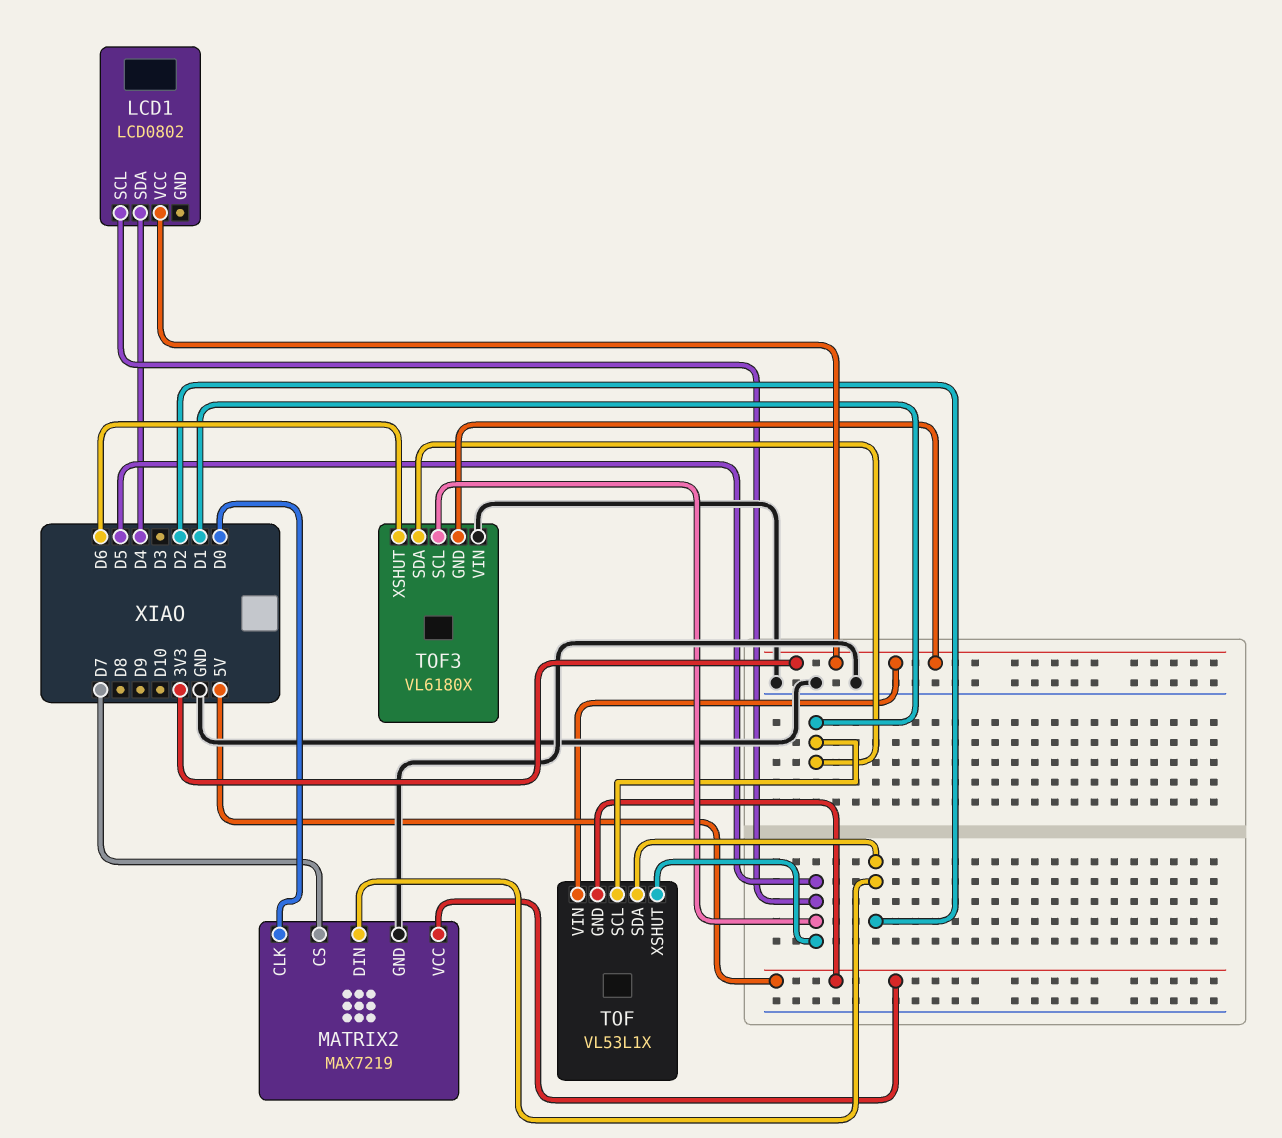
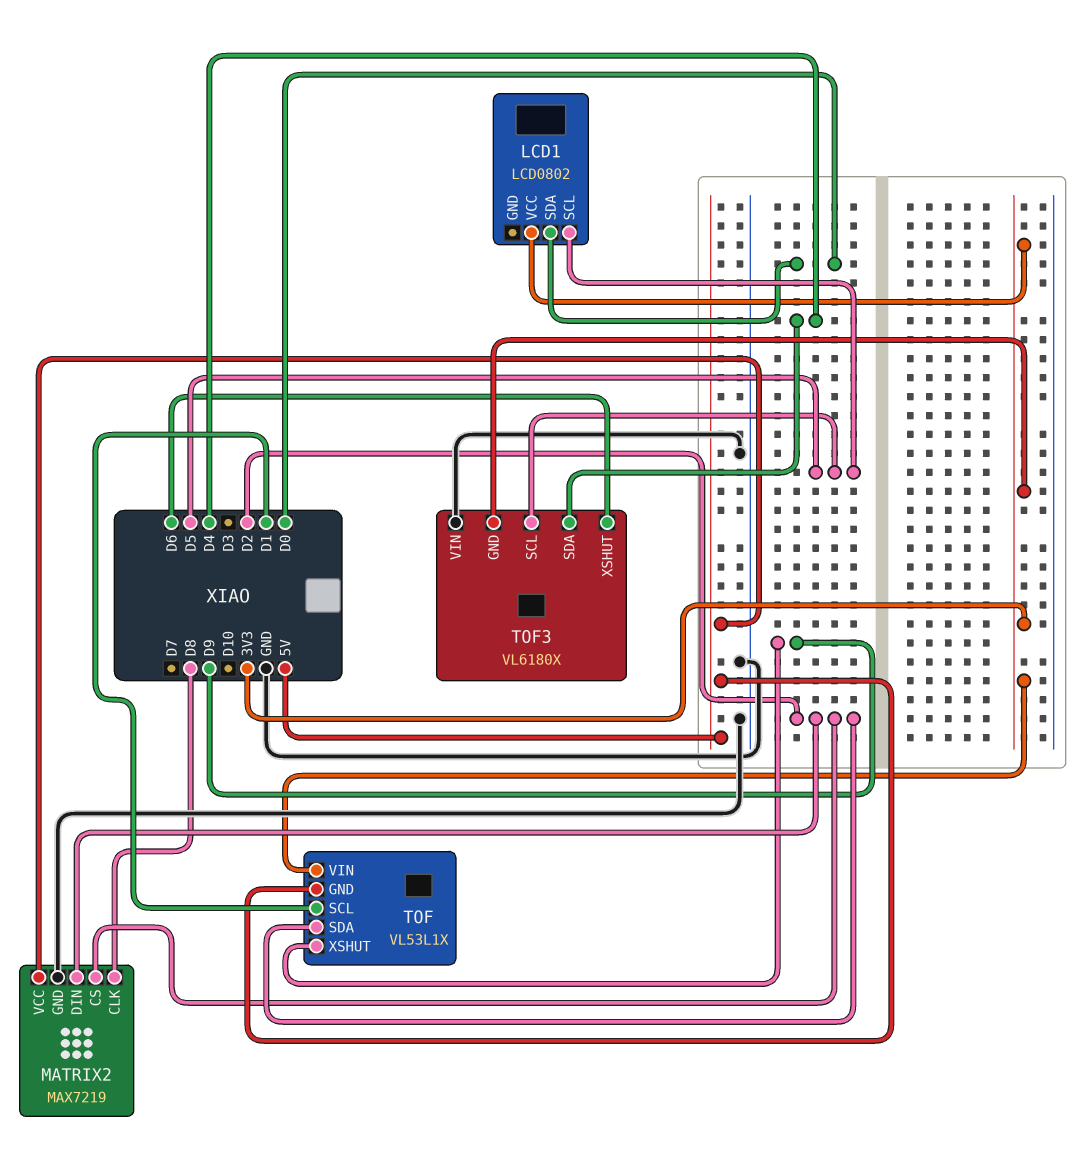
LCD1 pin SDA: D4 -> D0
MATRIX2 pin CLK: D0 -> D8
MATRIX2 pin CS: D7 -> D2
TOF pin XSHUT: D5 -> D9
TOF3 pin SDA: D1 -> D4

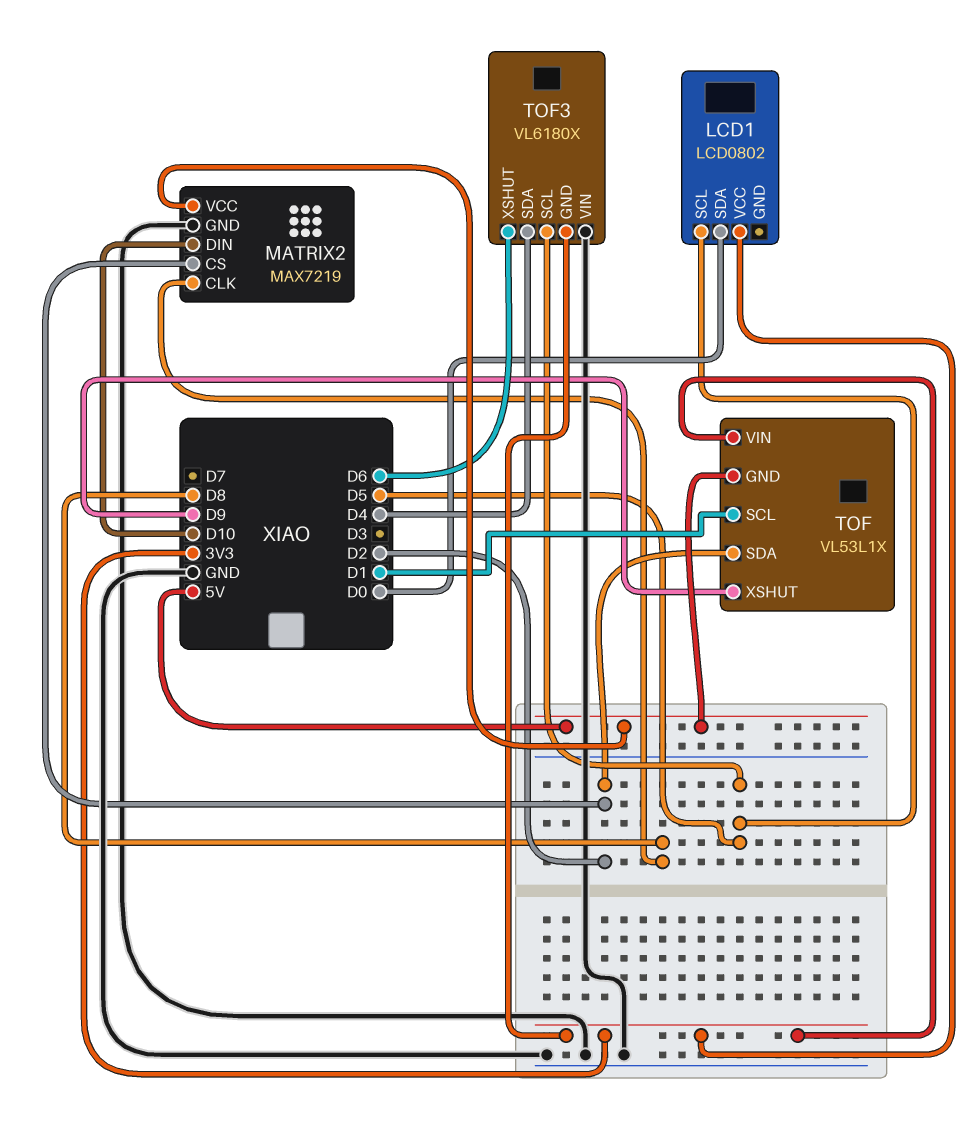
MATRIX2 pin DIN: D2 -> D10

